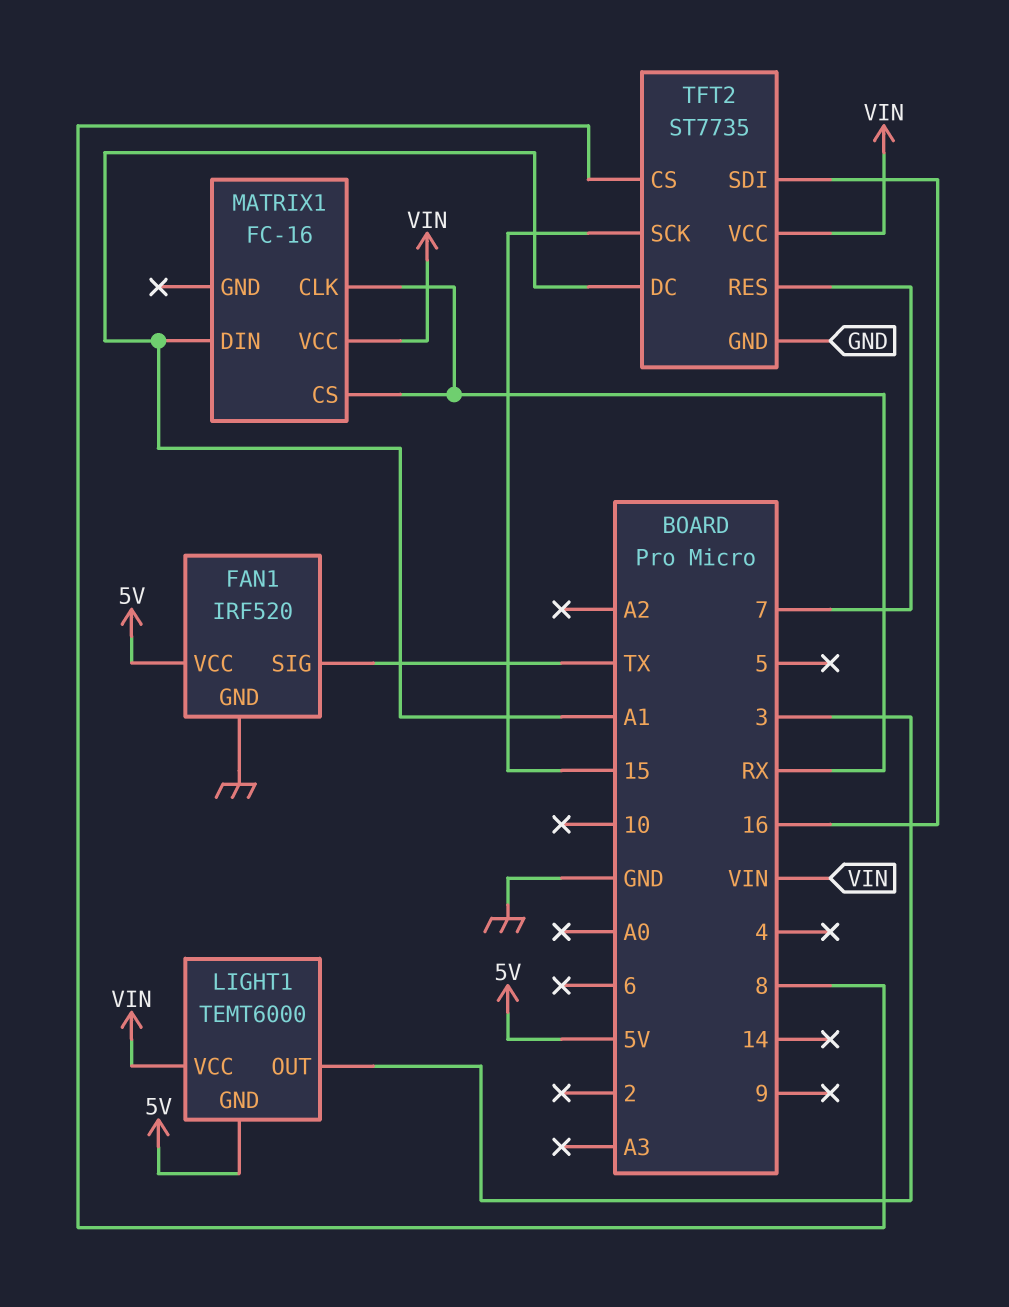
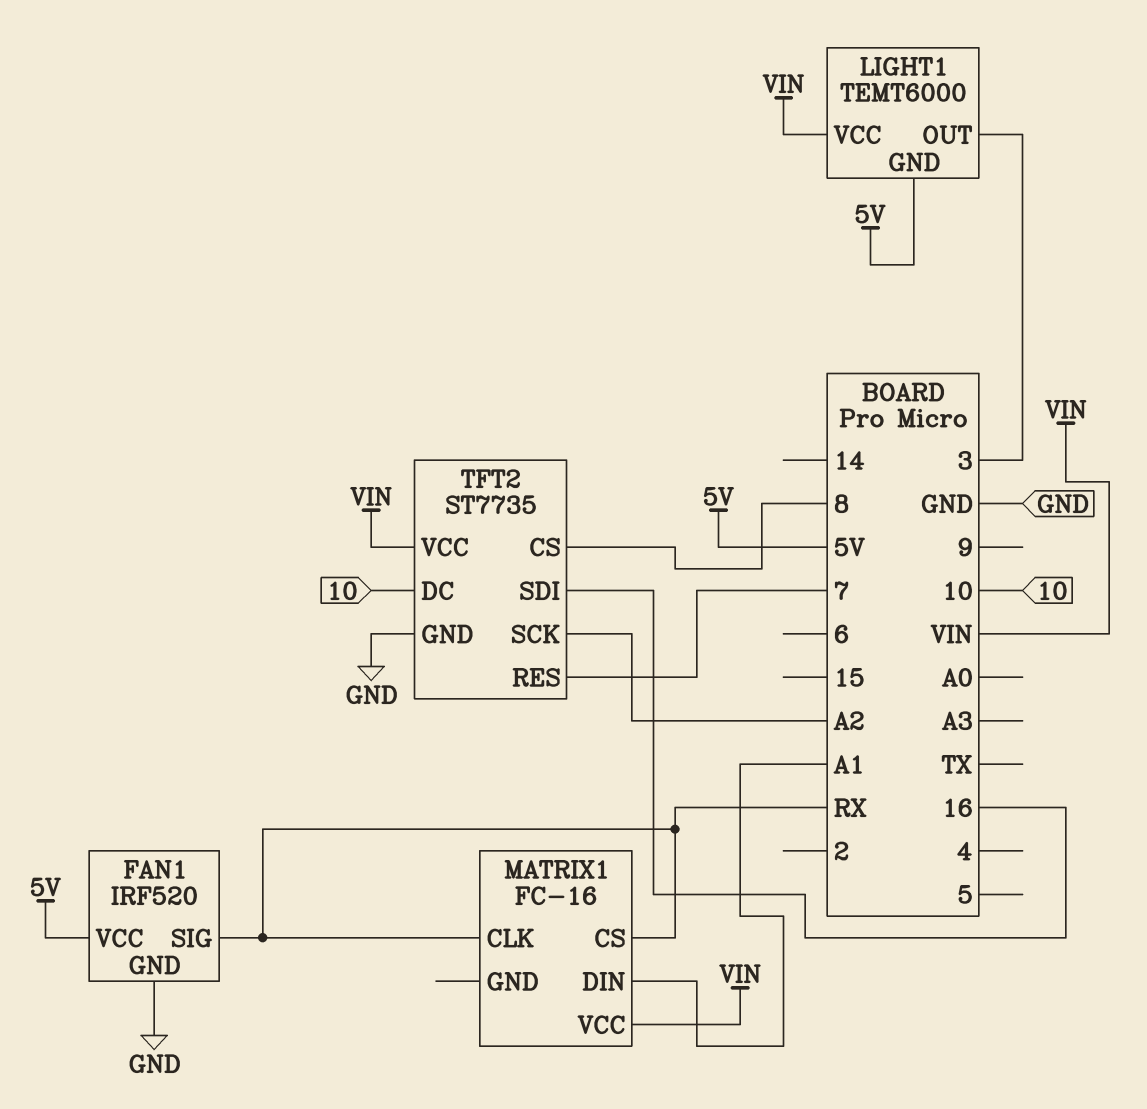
FAN1 pin SIG: TX -> RX
TFT2 pin DC: A1 -> 10
TFT2 pin SCK: 15 -> A2

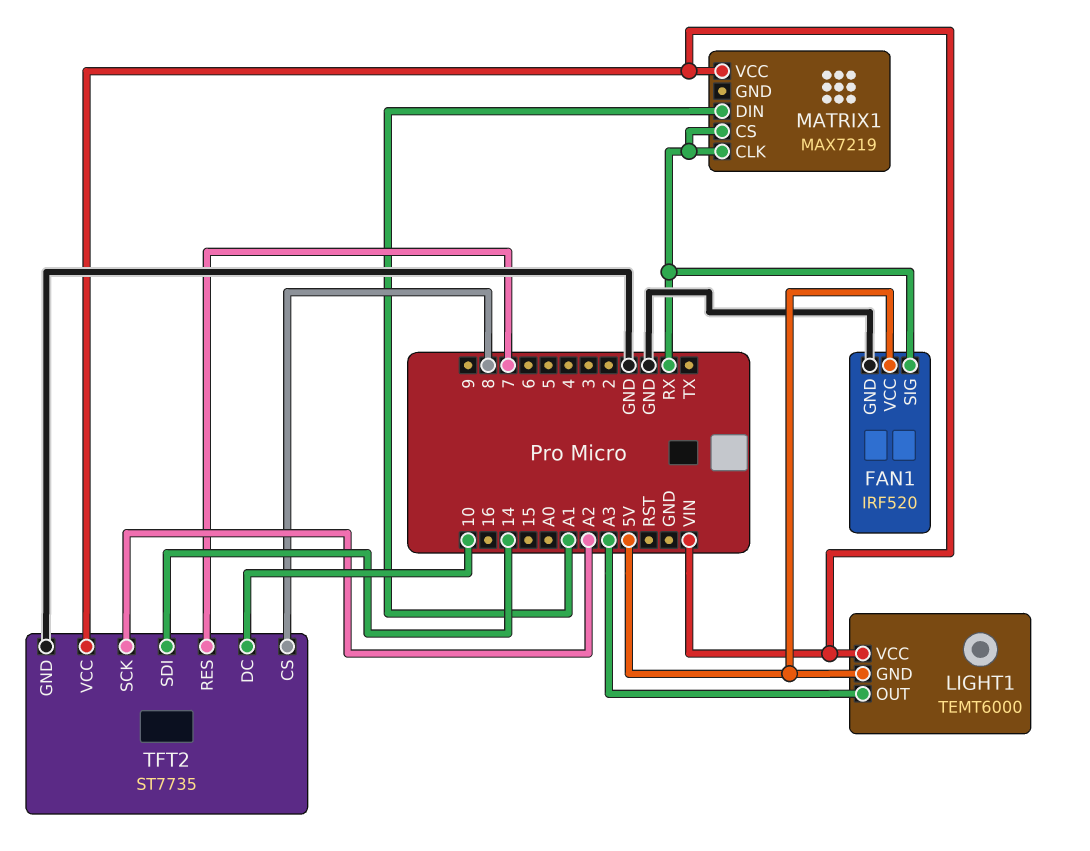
LIGHT1 pin OUT: 3 -> A3
MATRIX1: FC-16 -> MAX7219
TFT2 pin SDI: 16 -> 14

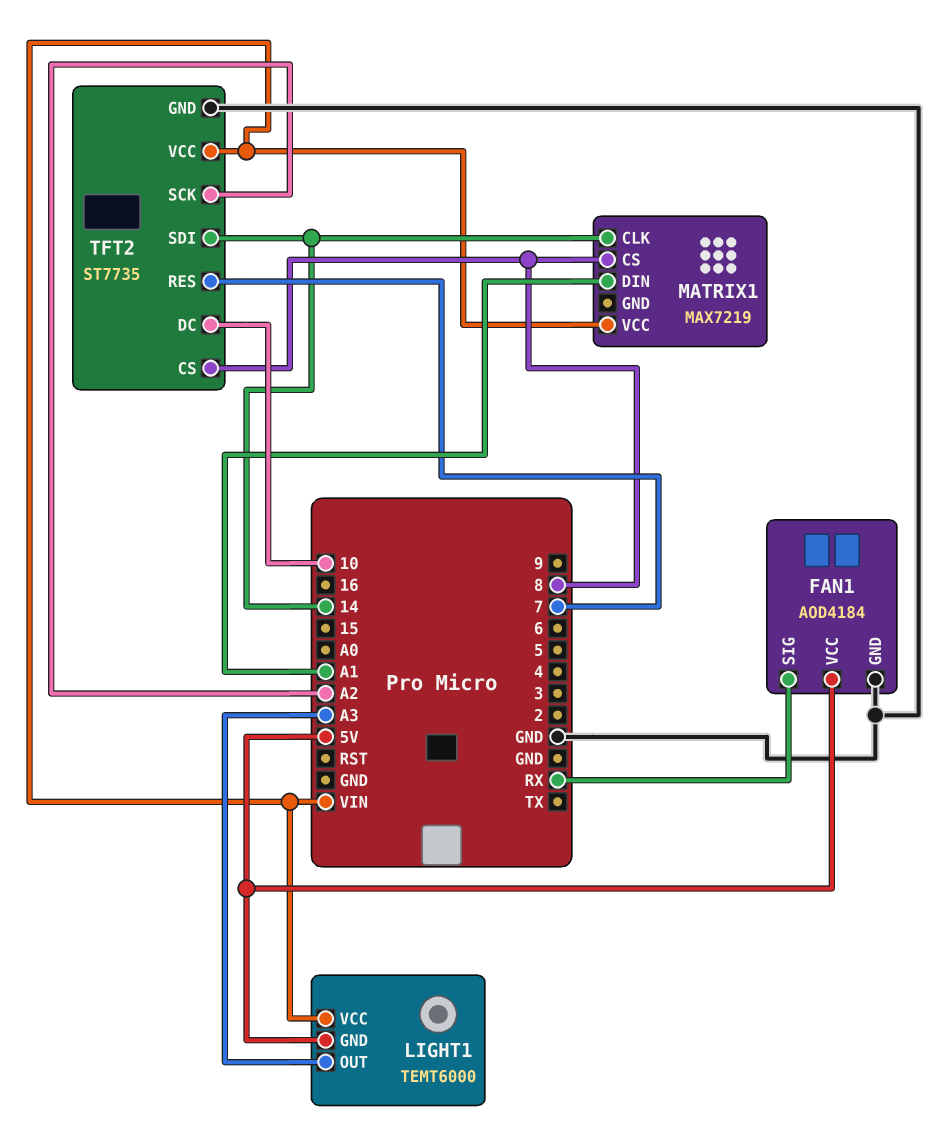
FAN1: IRF520 -> AOD4184
MATRIX1 pin CLK: RX -> 14
MATRIX1 pin CS: RX -> 8

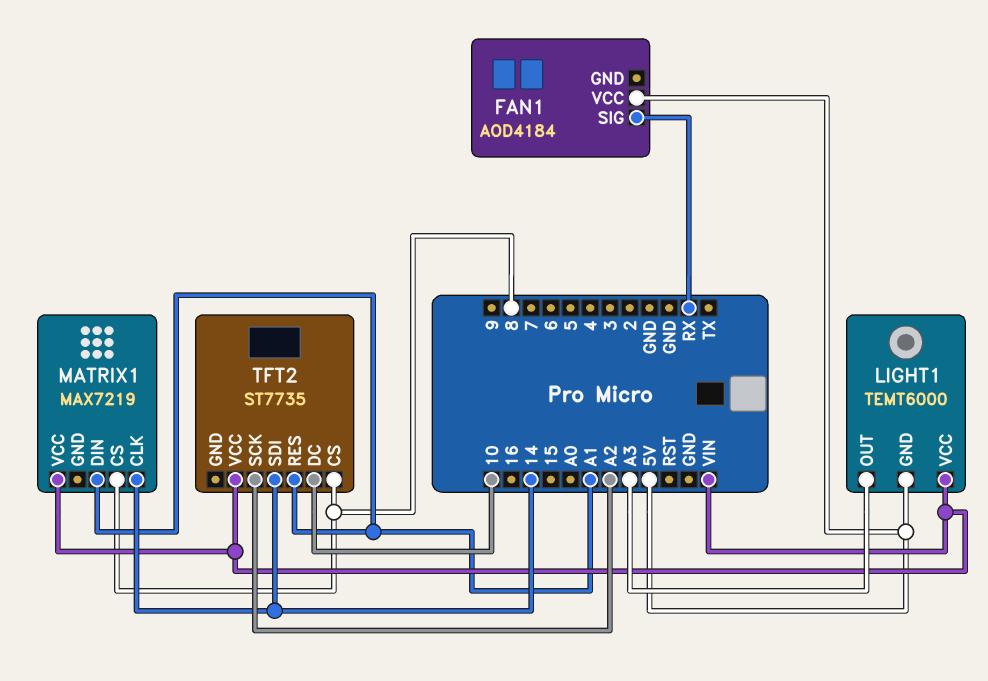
FAN1 pin GND: GND -> none
TFT2 pin GND: GND -> none
TFT2 pin RES: 7 -> A1

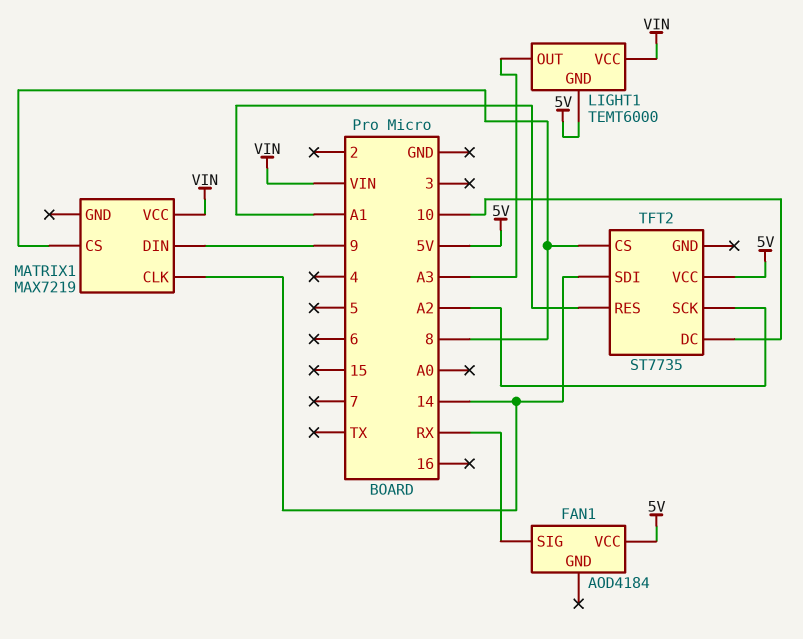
MATRIX1 pin DIN: A1 -> 9
TFT2 pin VCC: VIN -> 5V

